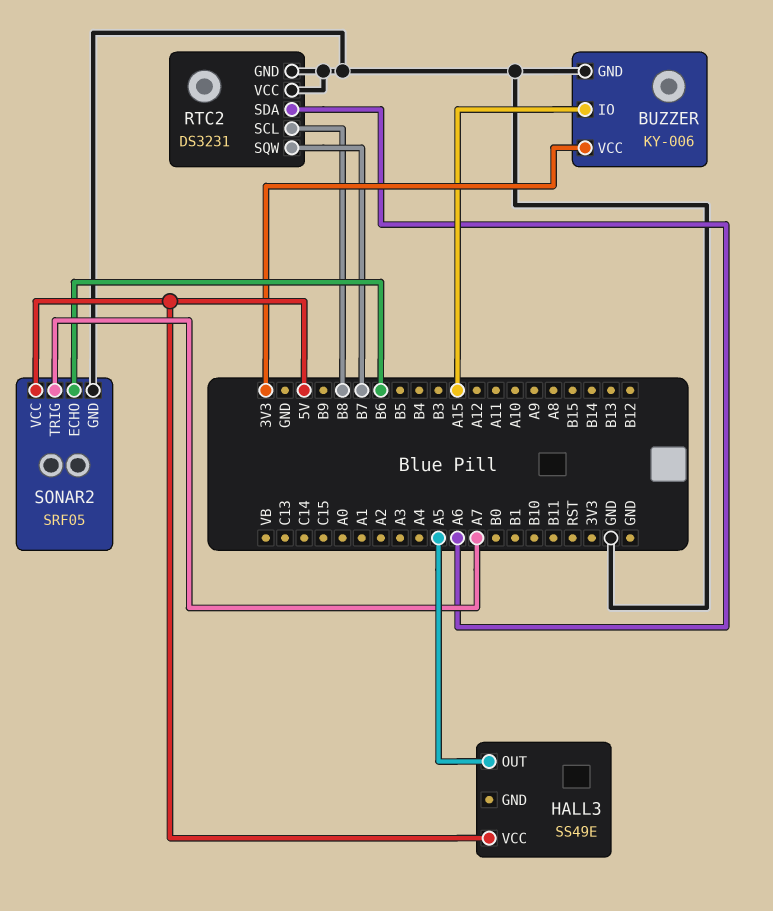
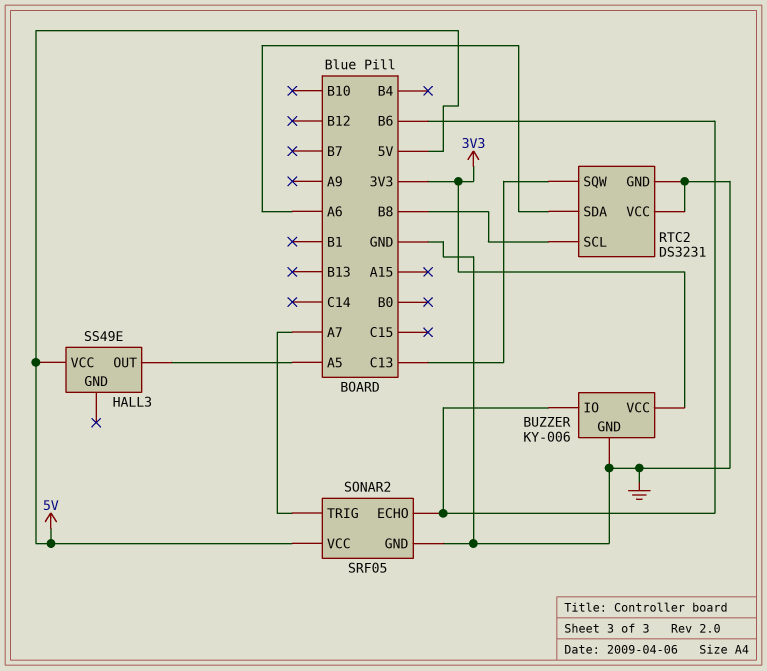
BUZZER pin IO: A15 -> B6
RTC2 pin SQW: B7 -> C13

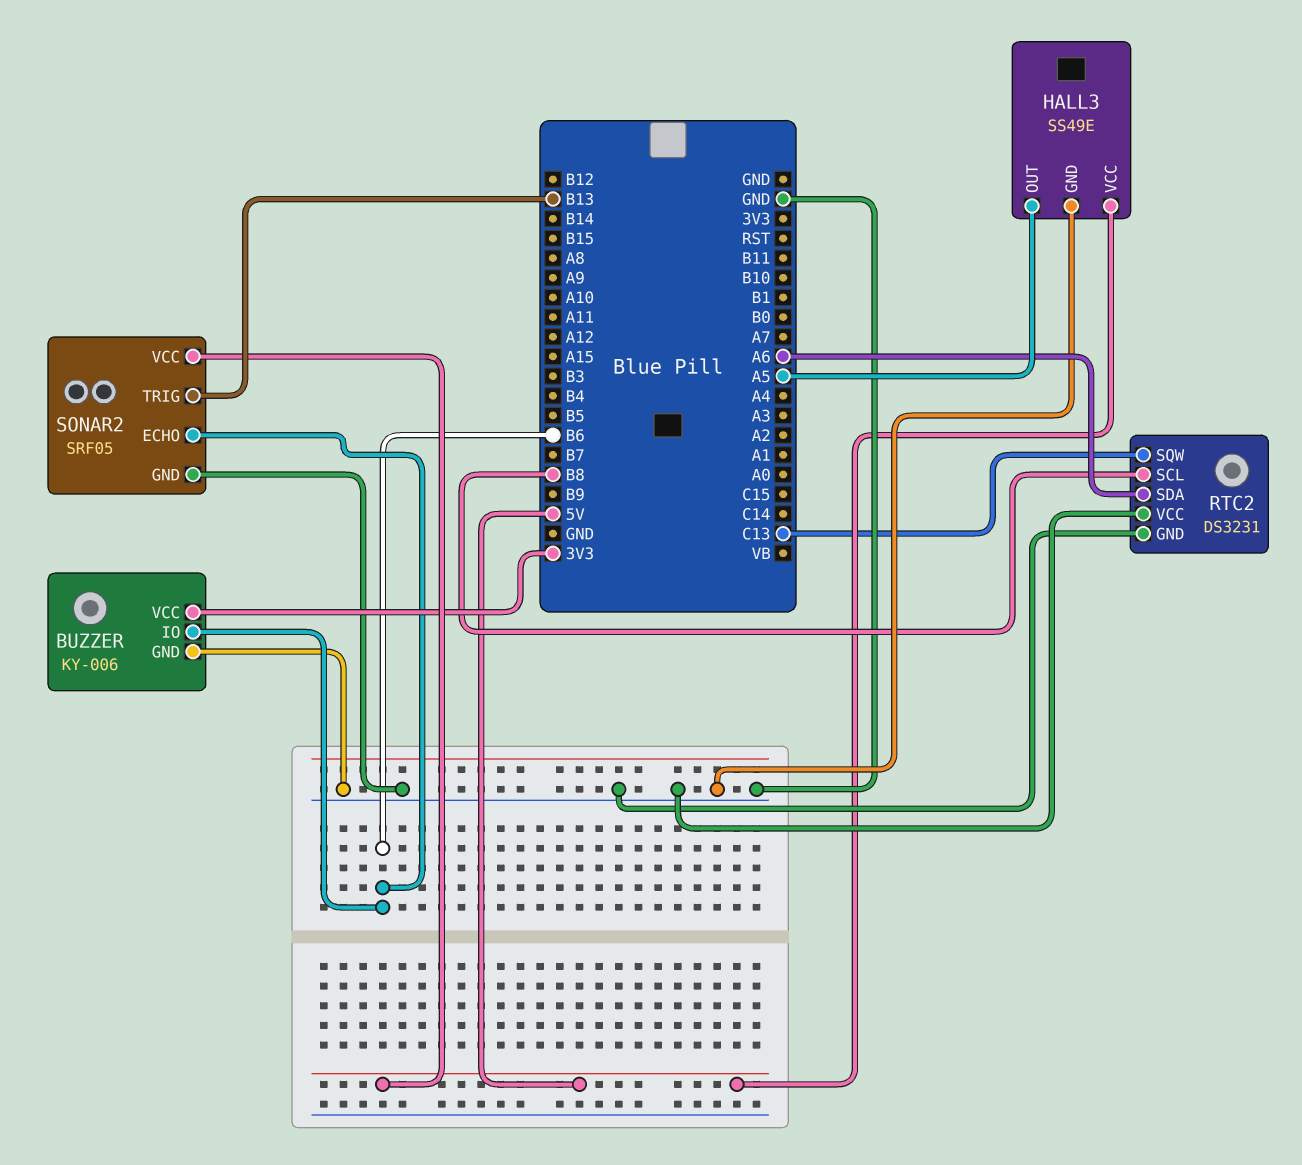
HALL3 pin GND: none -> GND
SONAR2 pin TRIG: A7 -> B13

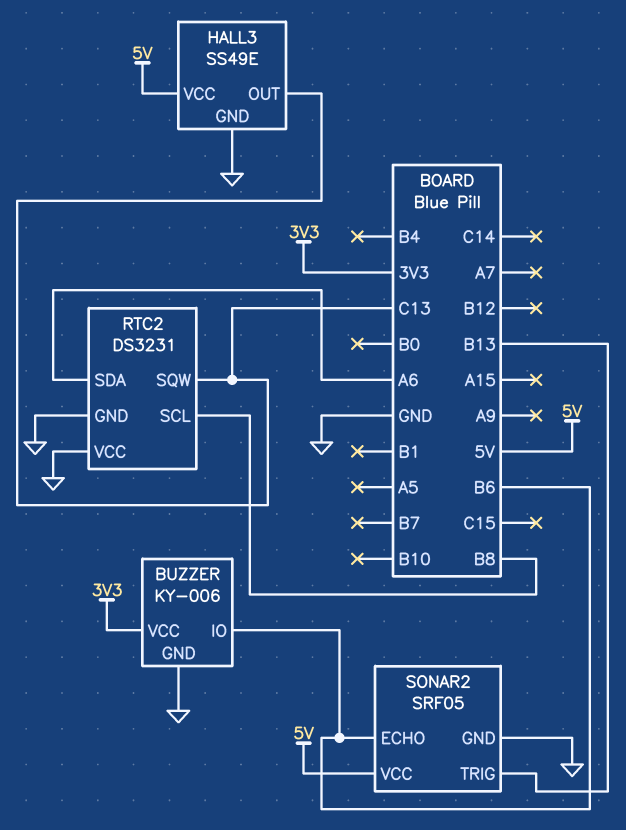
HALL3 pin OUT: A5 -> C13

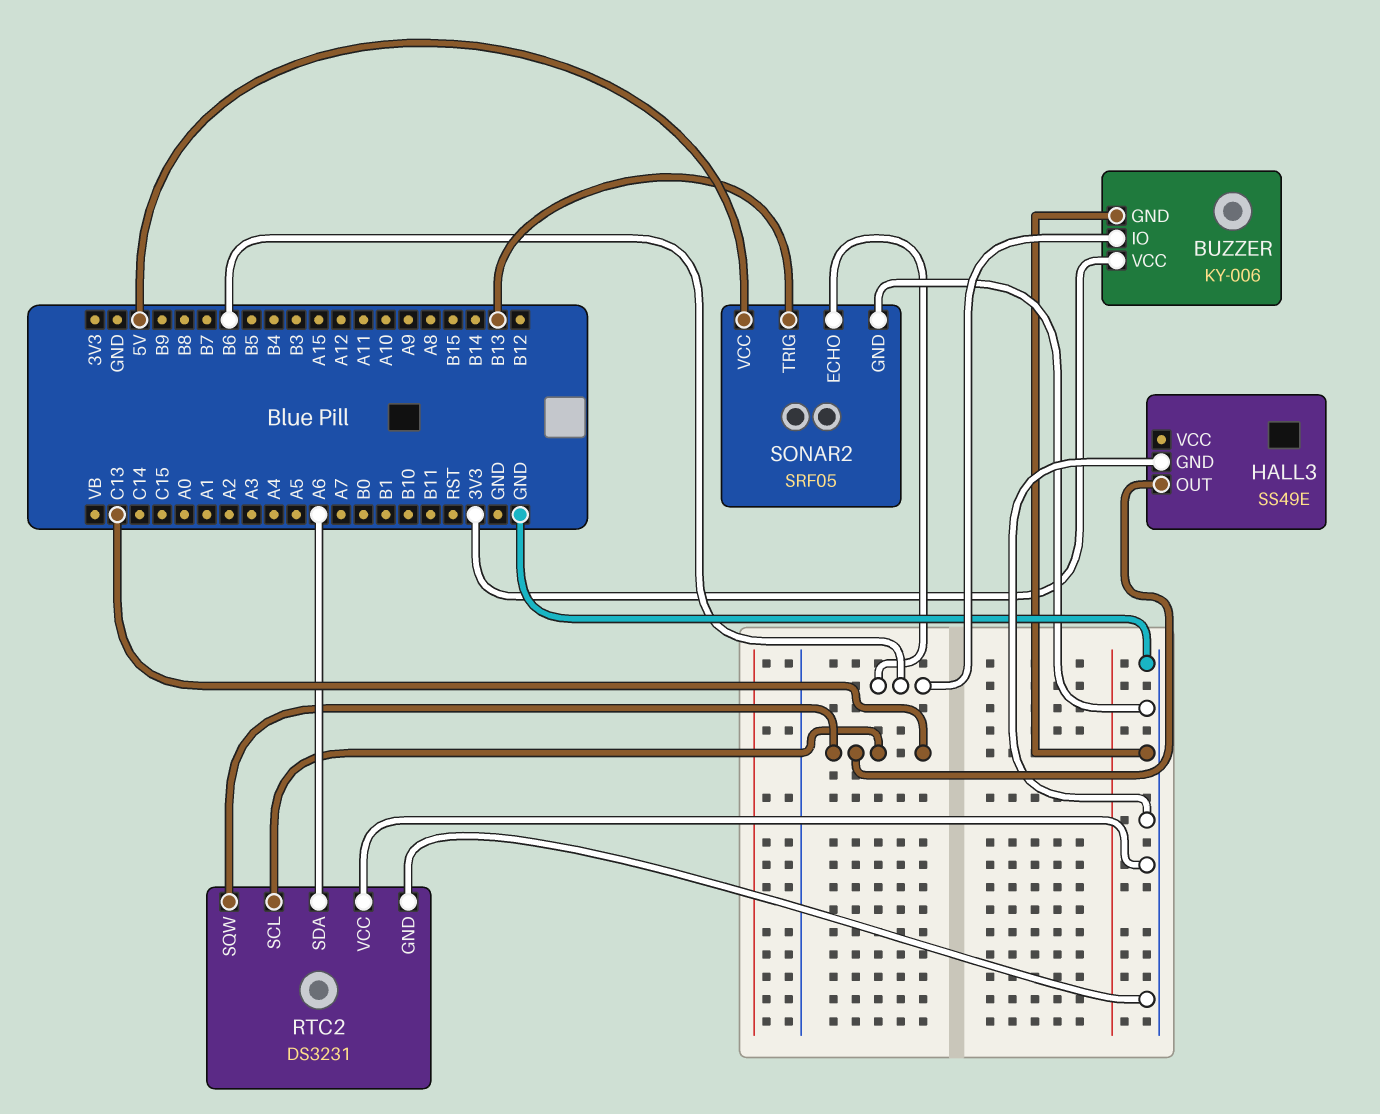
HALL3 pin VCC: 5V -> none
RTC2 pin SCL: B8 -> C13

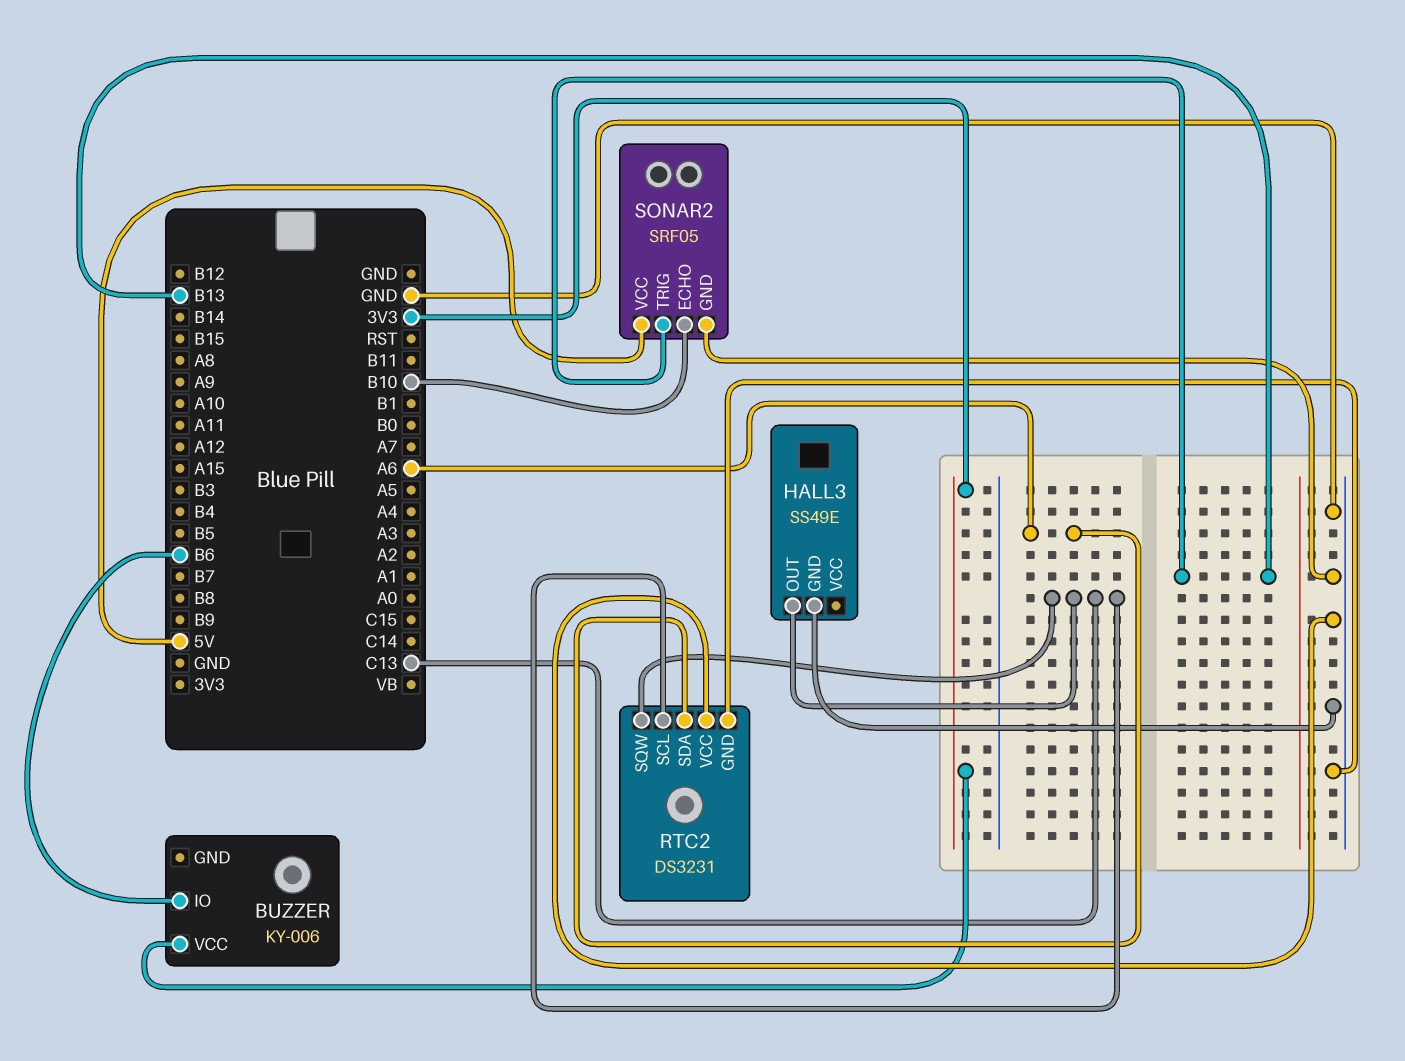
BUZZER pin GND: GND -> none
SONAR2 pin ECHO: B6 -> B10

